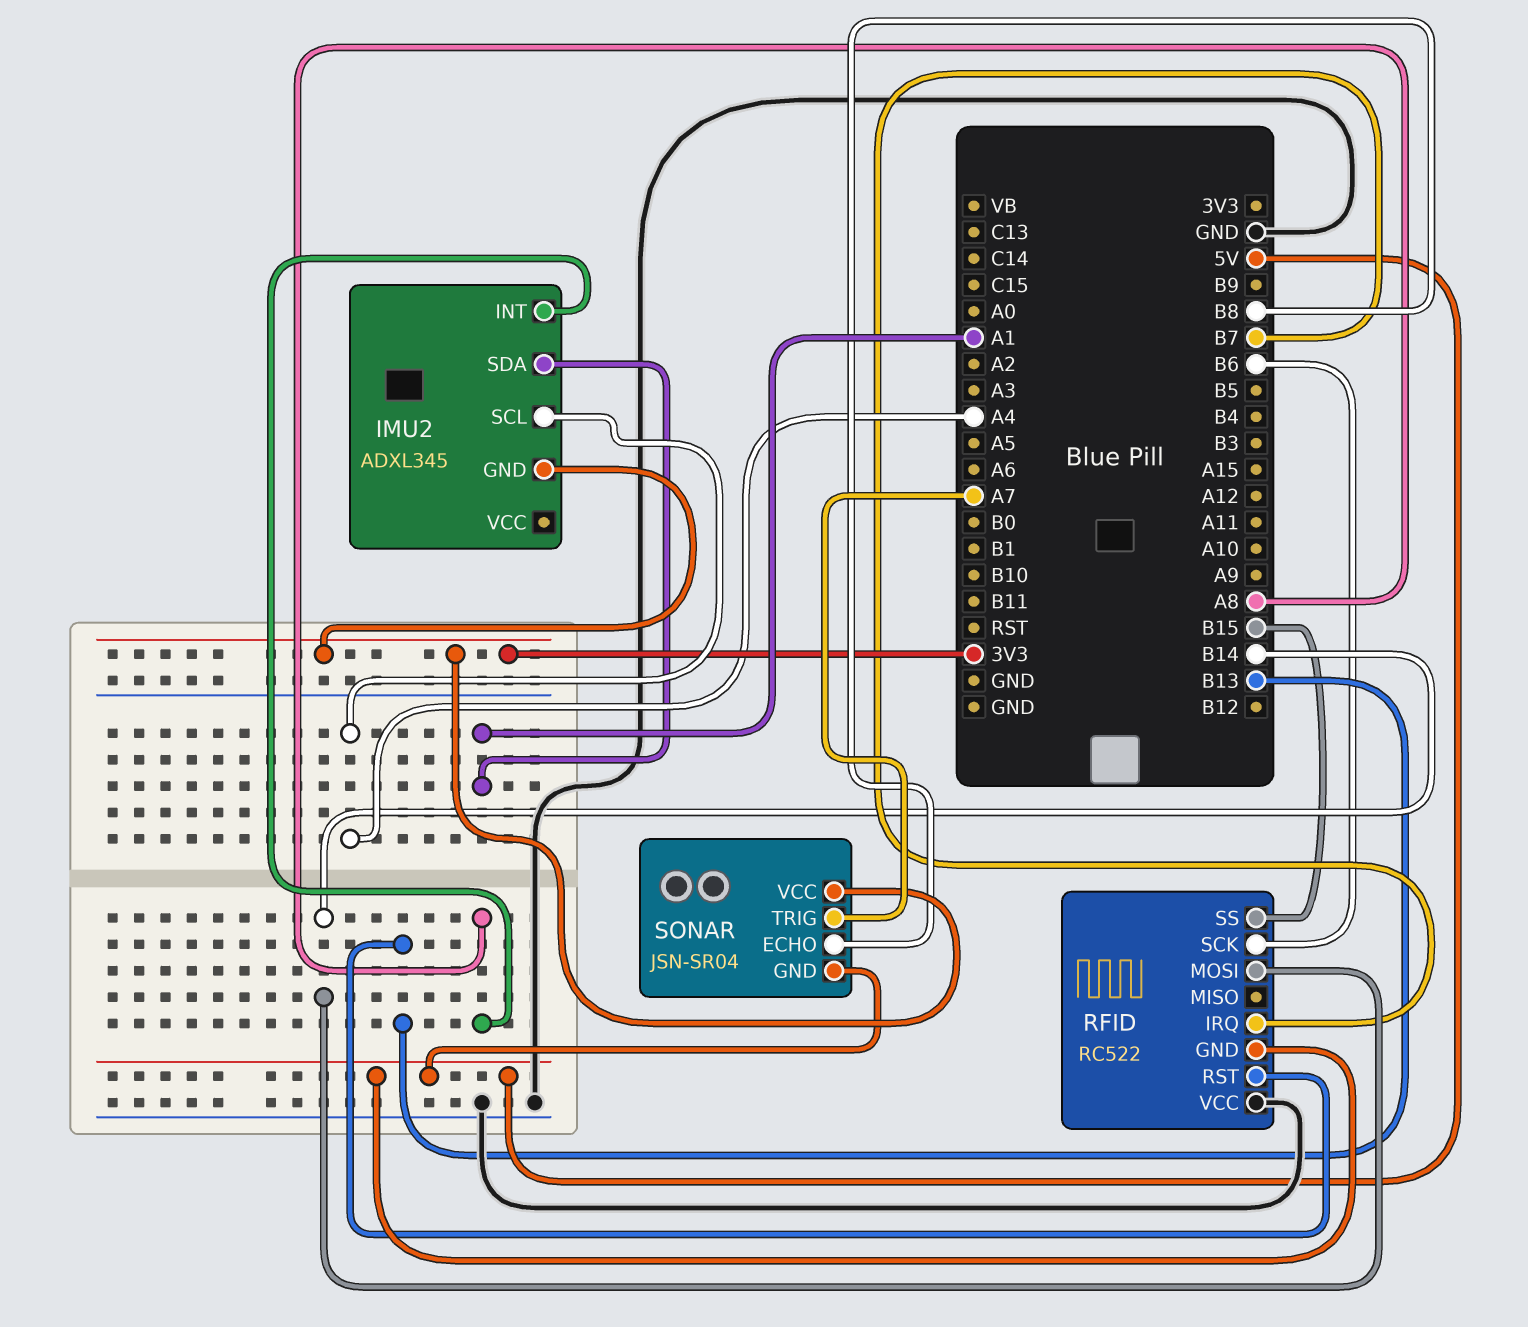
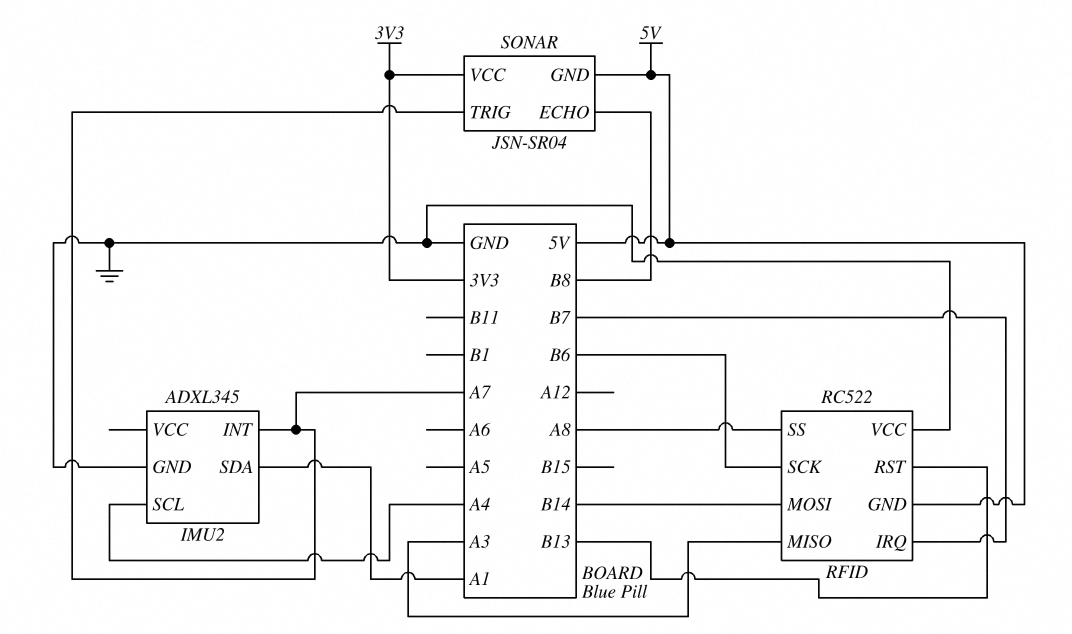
IMU2 pin GND: 3V3 -> GND
IMU2 pin INT: A8 -> A7
RFID pin MISO: none -> A3
RFID pin SS: B15 -> A8

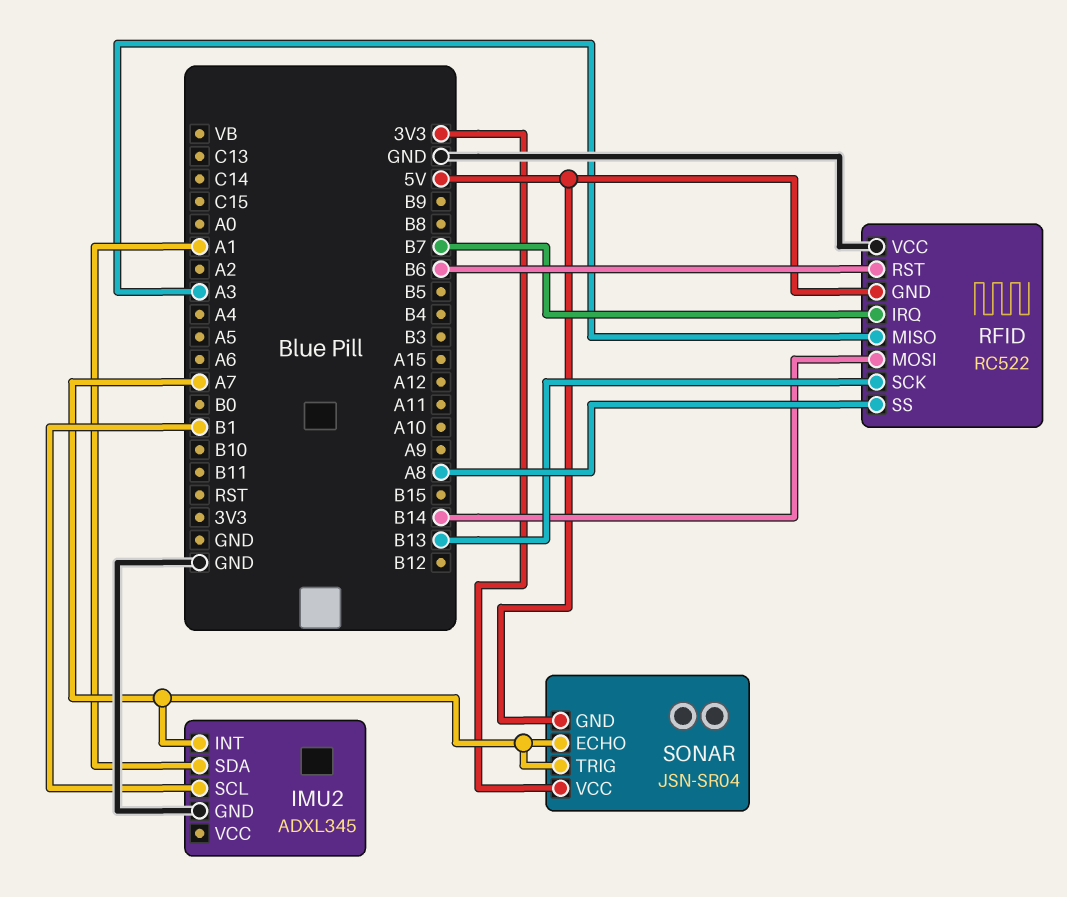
IMU2 pin SCL: A4 -> B1
RFID pin RST: B13 -> B6
RFID pin SCK: B6 -> B13
SONAR pin ECHO: B8 -> A7

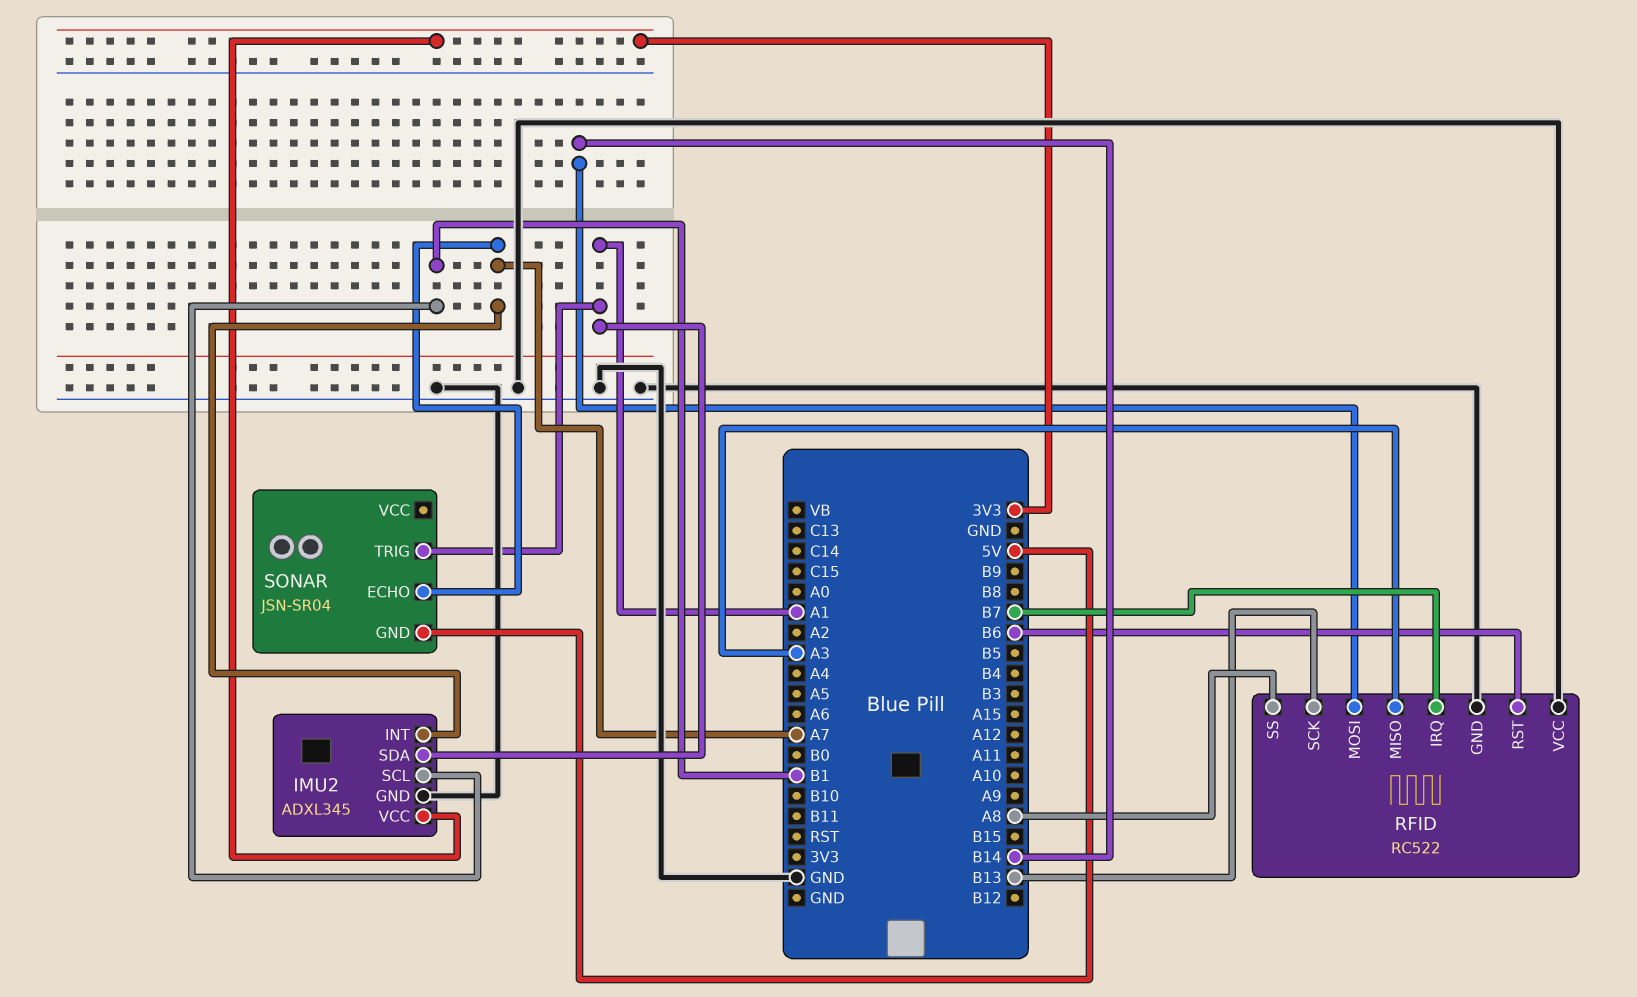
IMU2 pin VCC: none -> 3V3
RFID pin GND: 5V -> GND
SONAR pin TRIG: A7 -> A1
SONAR pin VCC: 3V3 -> none

